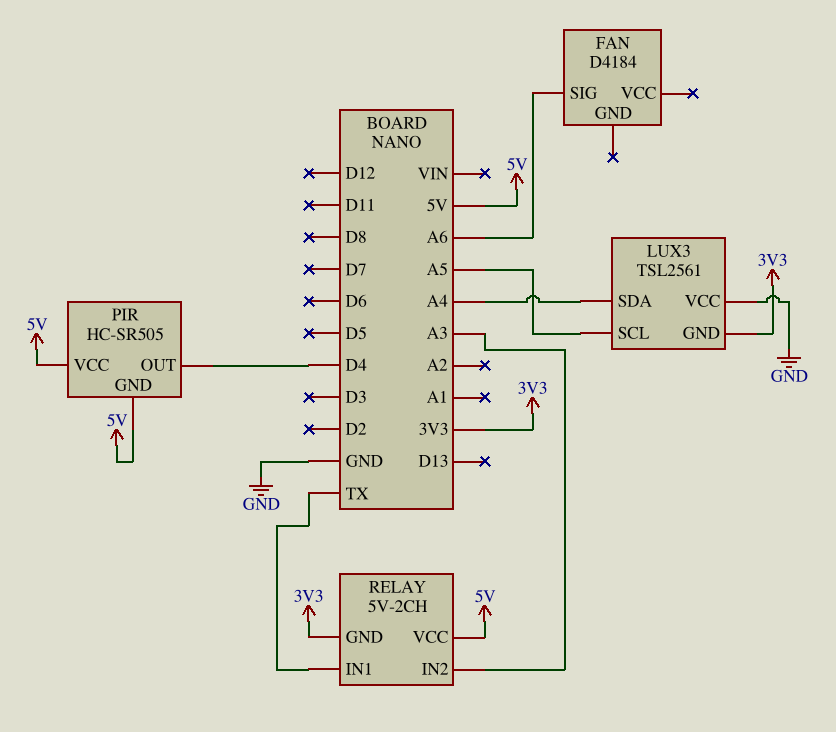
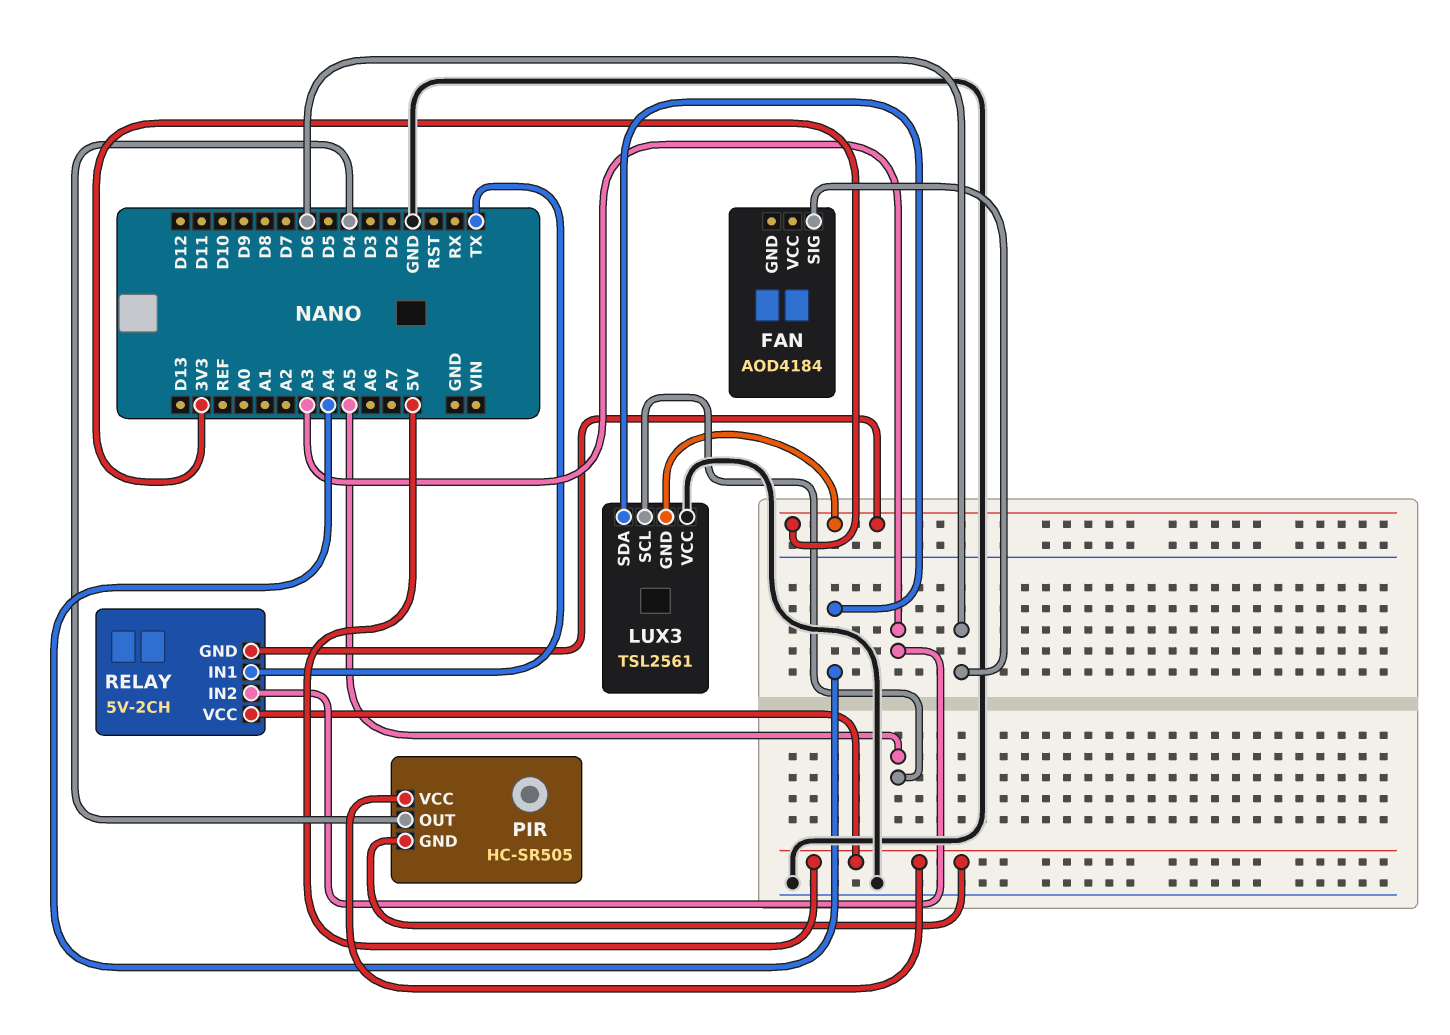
FAN: D4184 -> AOD4184
FAN pin SIG: A6 -> D6

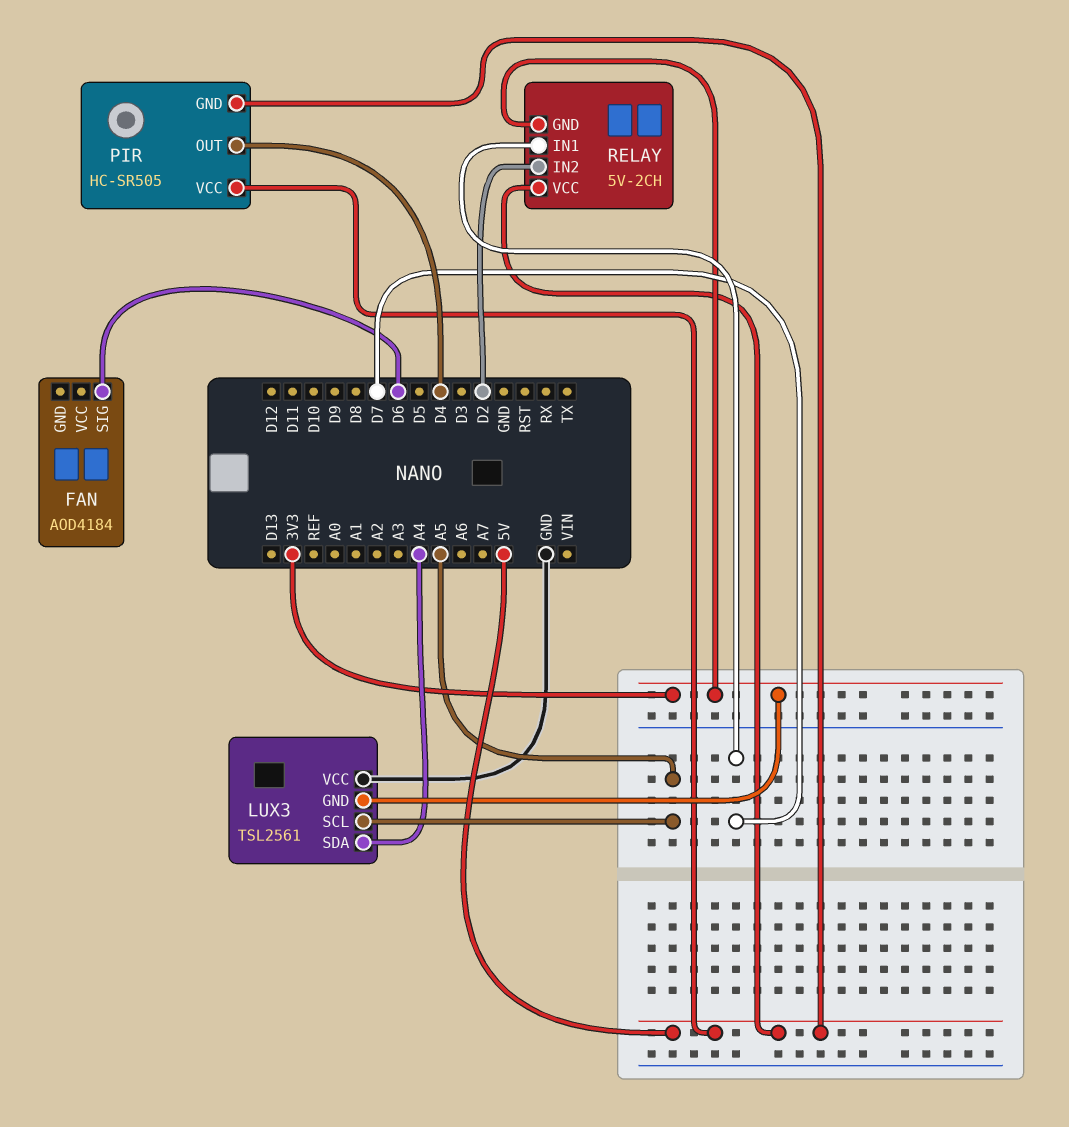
RELAY pin IN1: TX -> D7
RELAY pin IN2: A3 -> D2

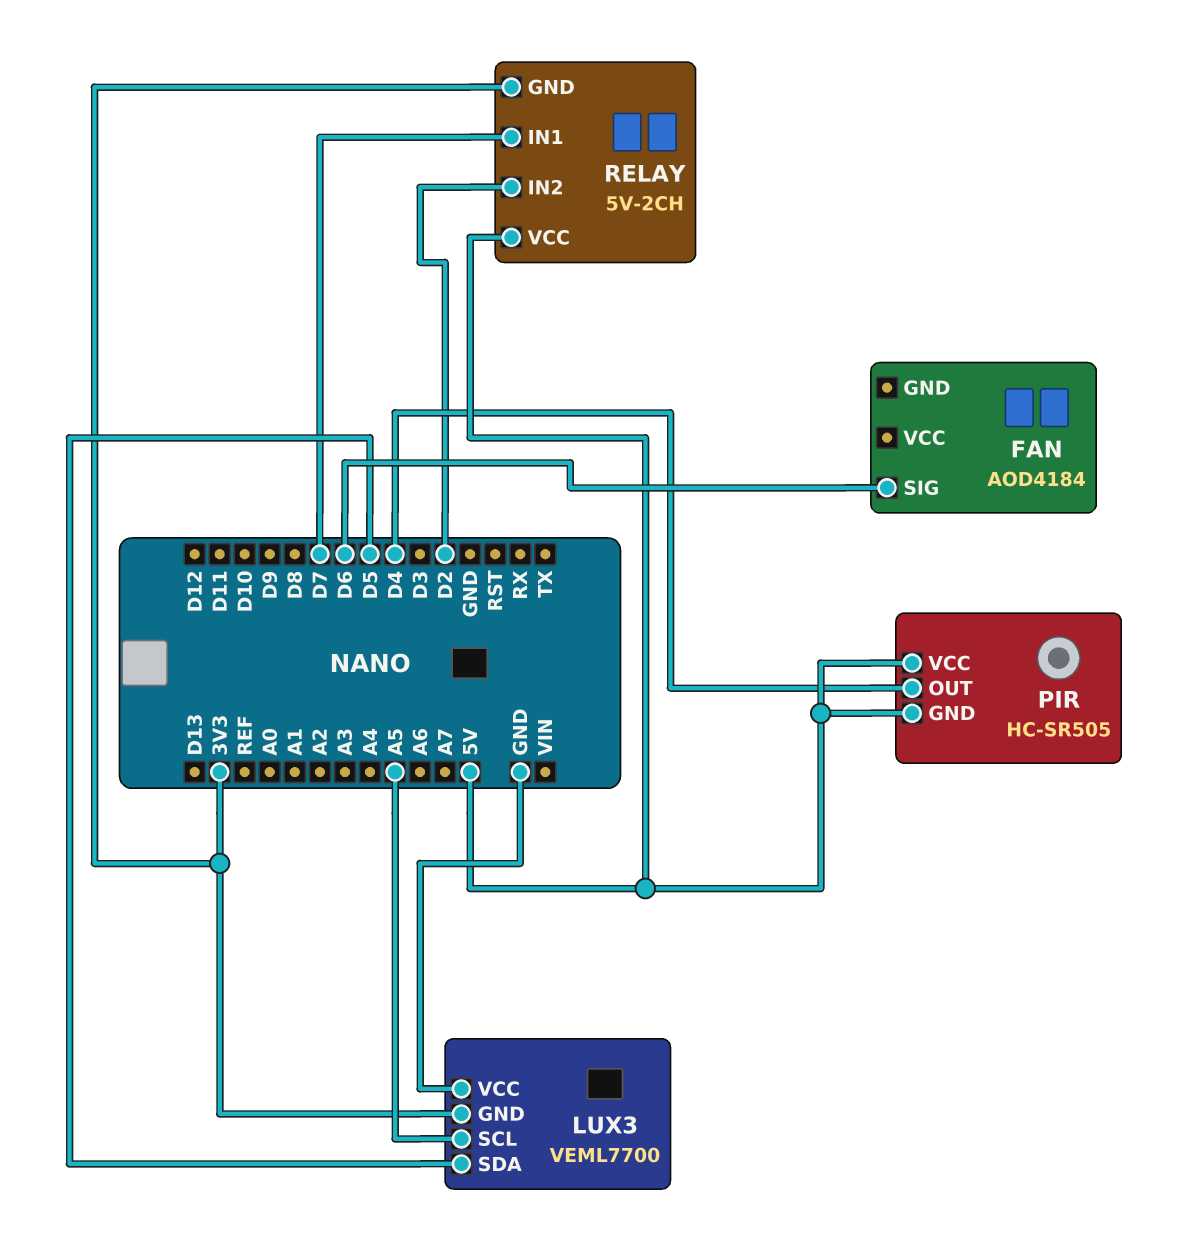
LUX3: TSL2561 -> VEML7700
LUX3 pin SDA: A4 -> D5

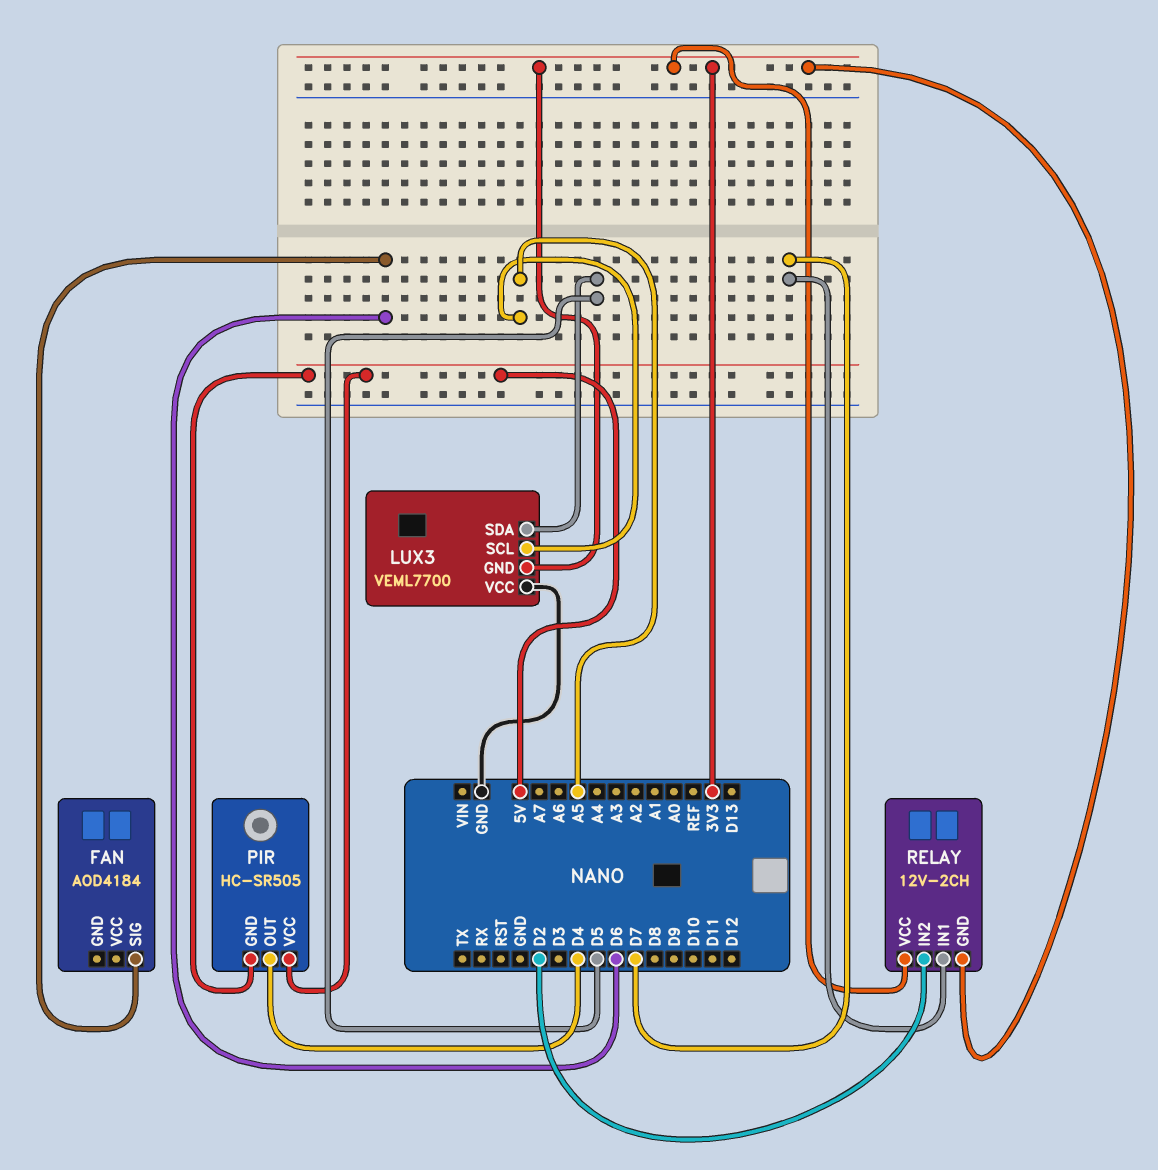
RELAY: 5V-2CH -> 12V-2CH
RELAY pin VCC: 5V -> 3V3

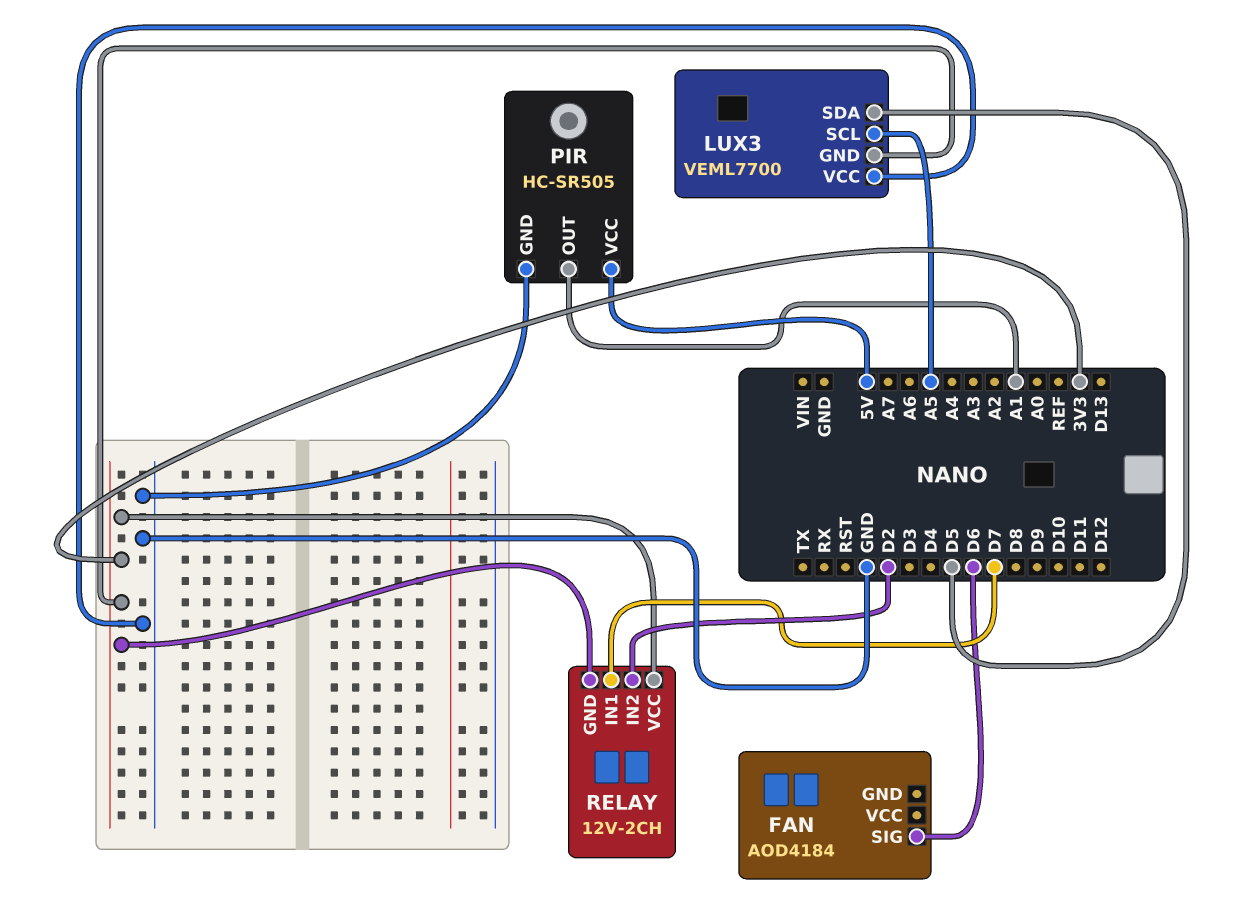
PIR pin GND: 5V -> GND
PIR pin OUT: D4 -> A1

